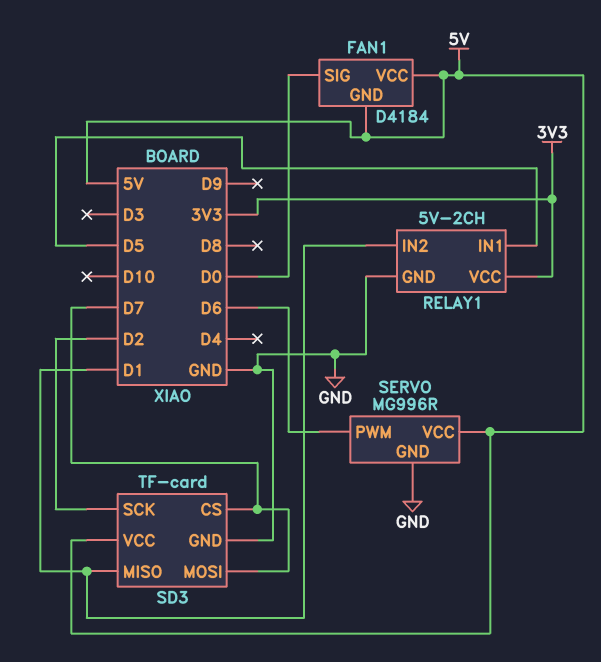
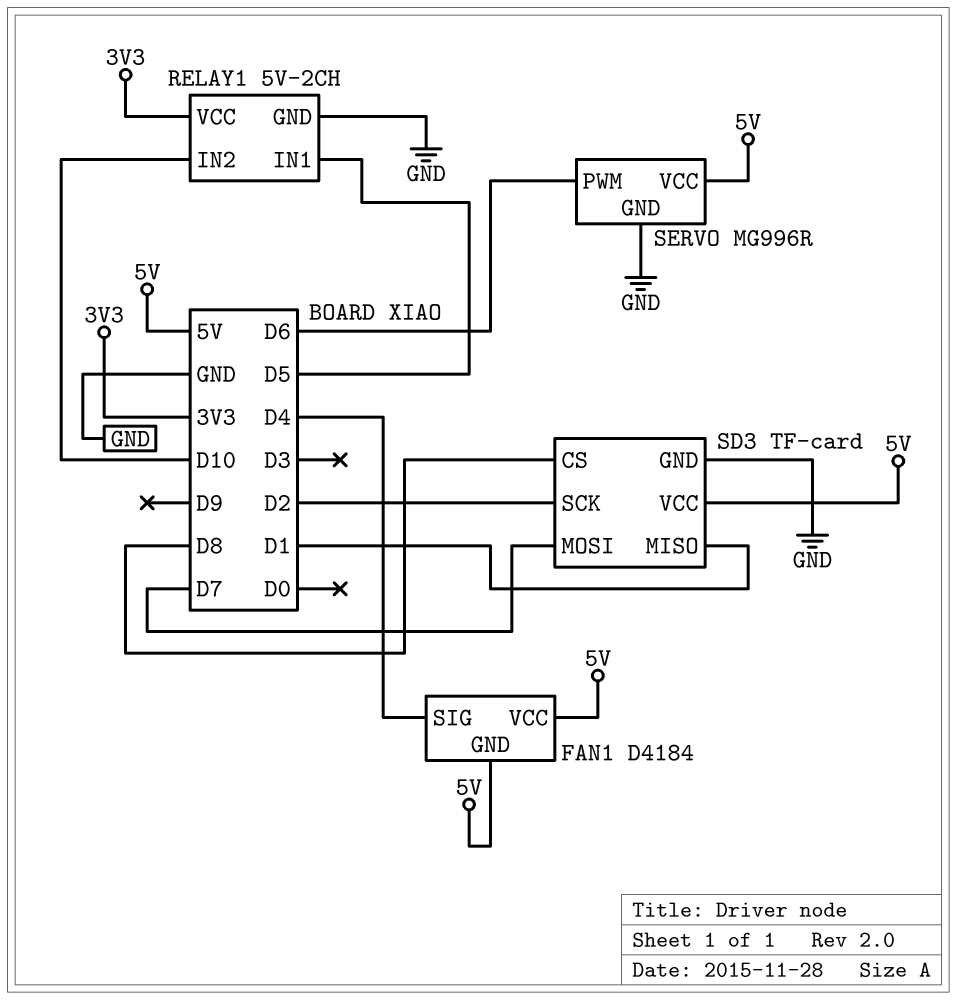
FAN1 pin SIG: D0 -> D4
RELAY1 pin IN2: D1 -> D10
SD3 pin CS: D7 -> D8

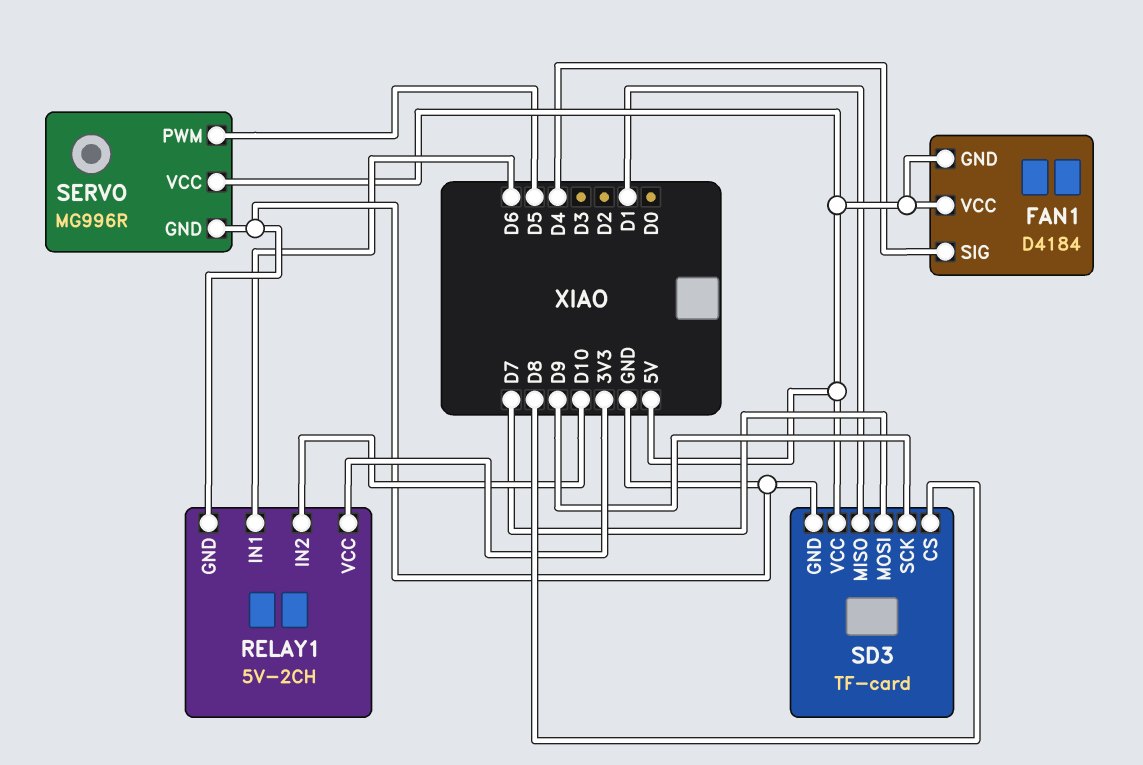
RELAY1 pin IN1: D5 -> D6
SD3 pin SCK: D2 -> D9
SERVO pin PWM: D6 -> D5

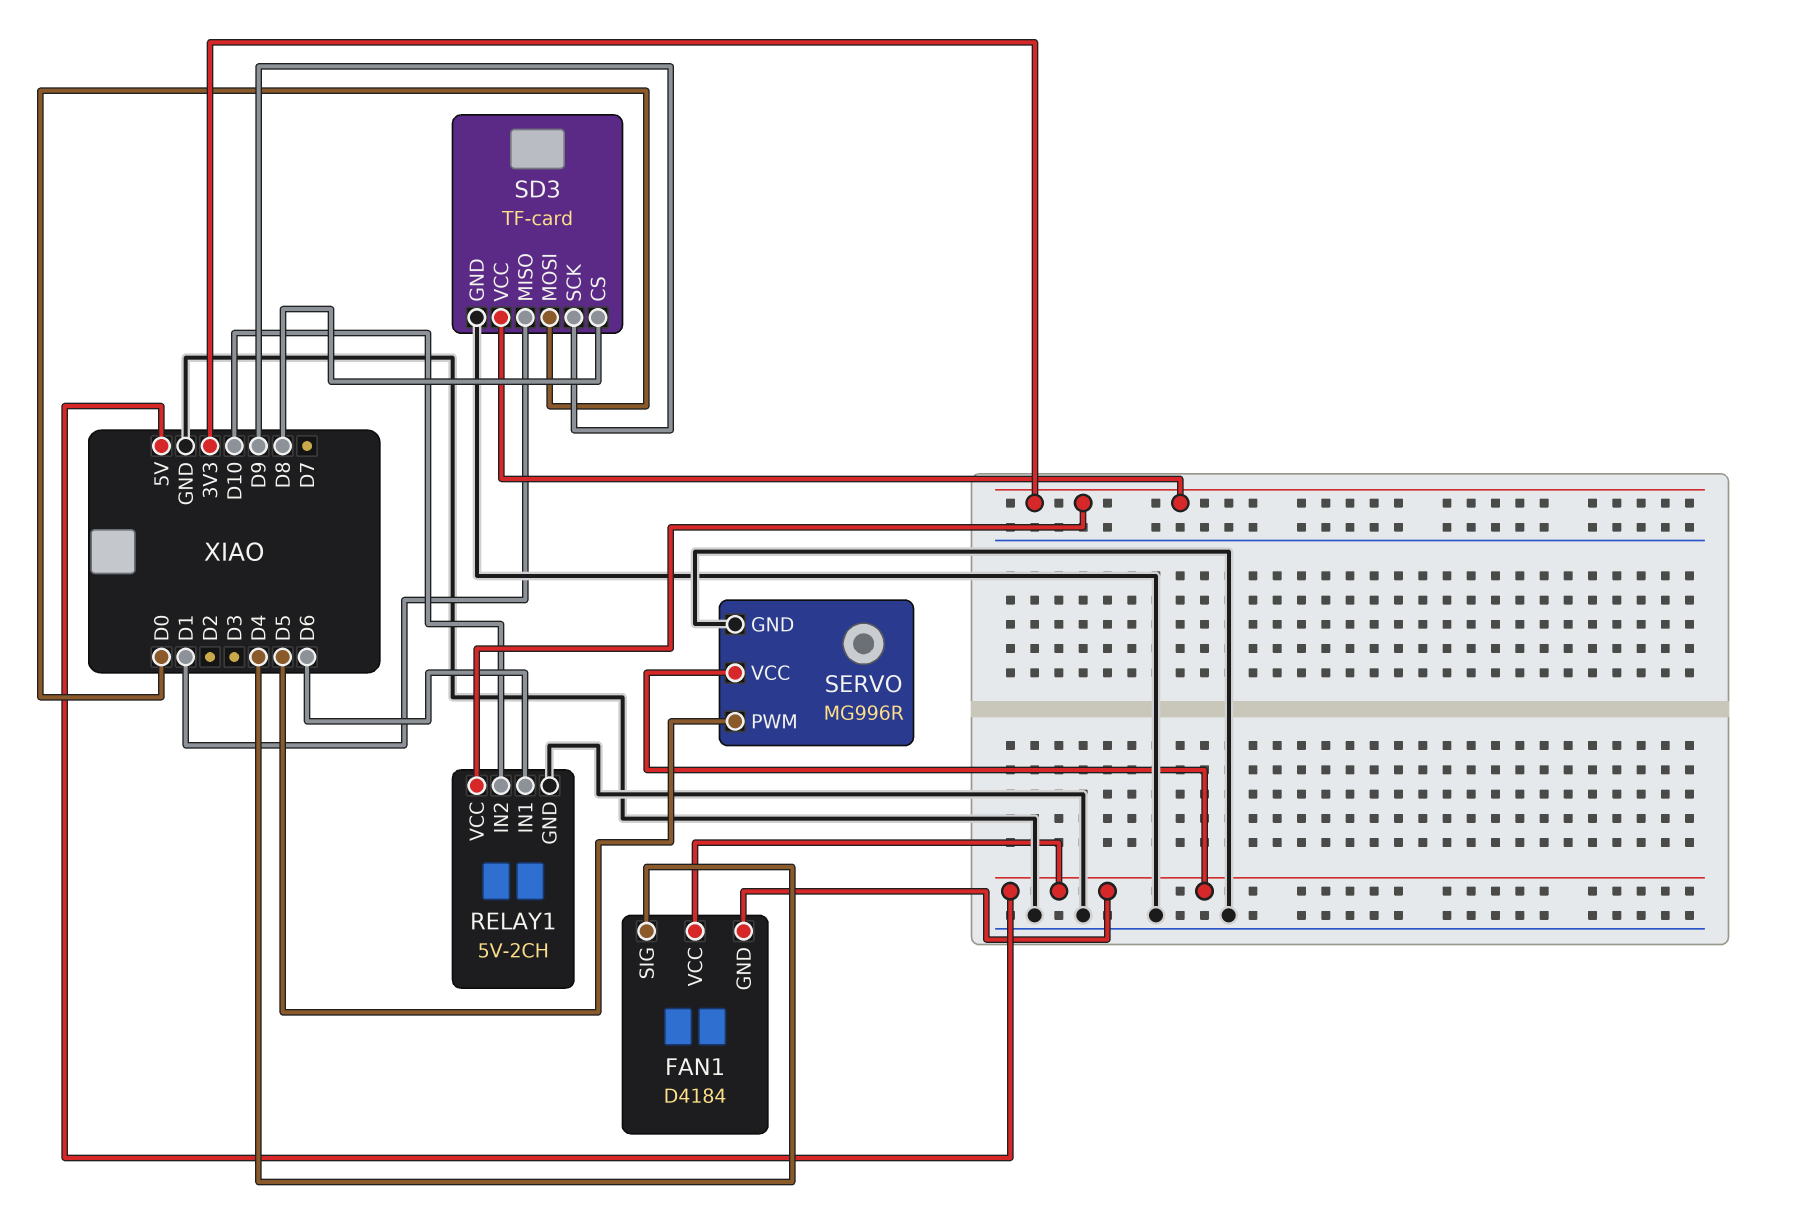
SD3 pin MOSI: D7 -> D0
SD3 pin VCC: 5V -> 3V3

